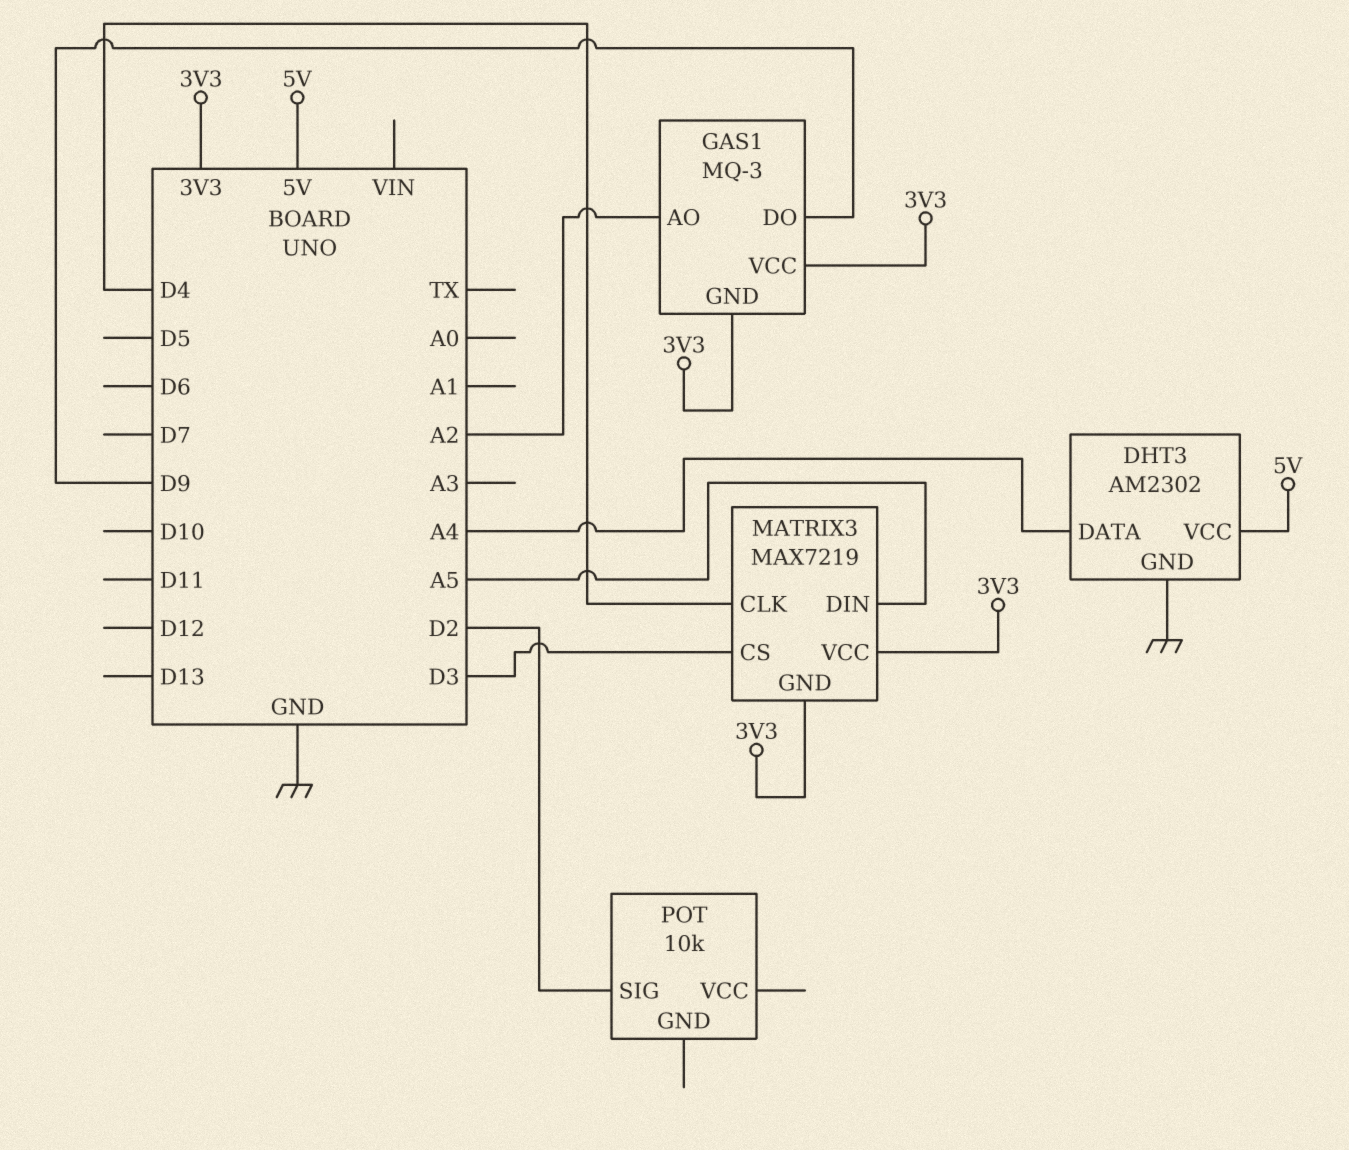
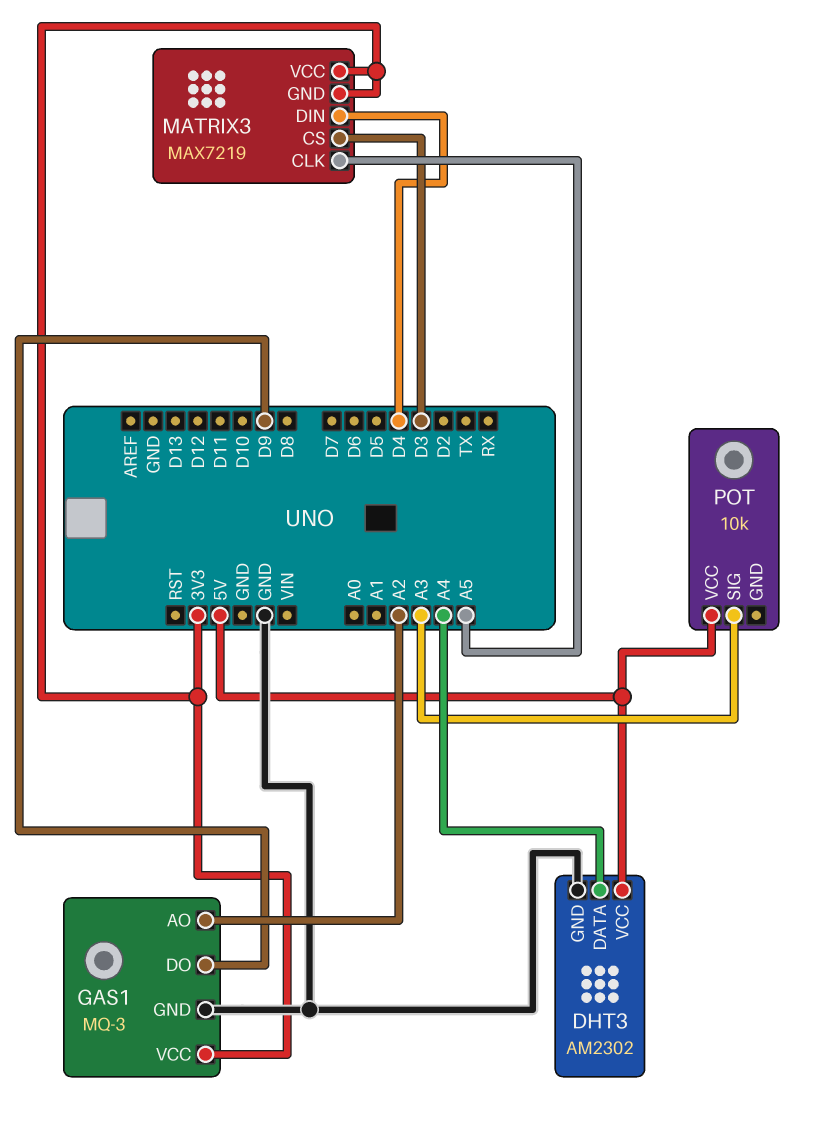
GAS1 pin GND: 3V3 -> GND
MATRIX3 pin CLK: D4 -> A5
MATRIX3 pin DIN: A5 -> D4
POT pin SIG: D2 -> A3
POT pin VCC: none -> 5V

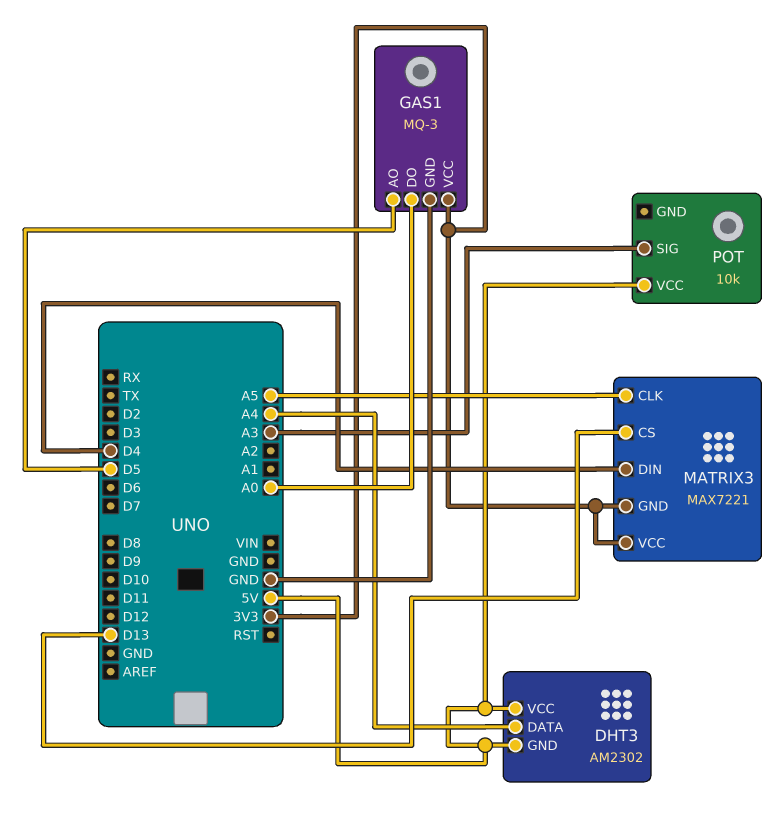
DHT3 pin GND: GND -> 5V
GAS1 pin AO: A2 -> D5
GAS1 pin DO: D9 -> A0
MATRIX3: MAX7219 -> MAX7221
MATRIX3 pin CS: D3 -> D13

